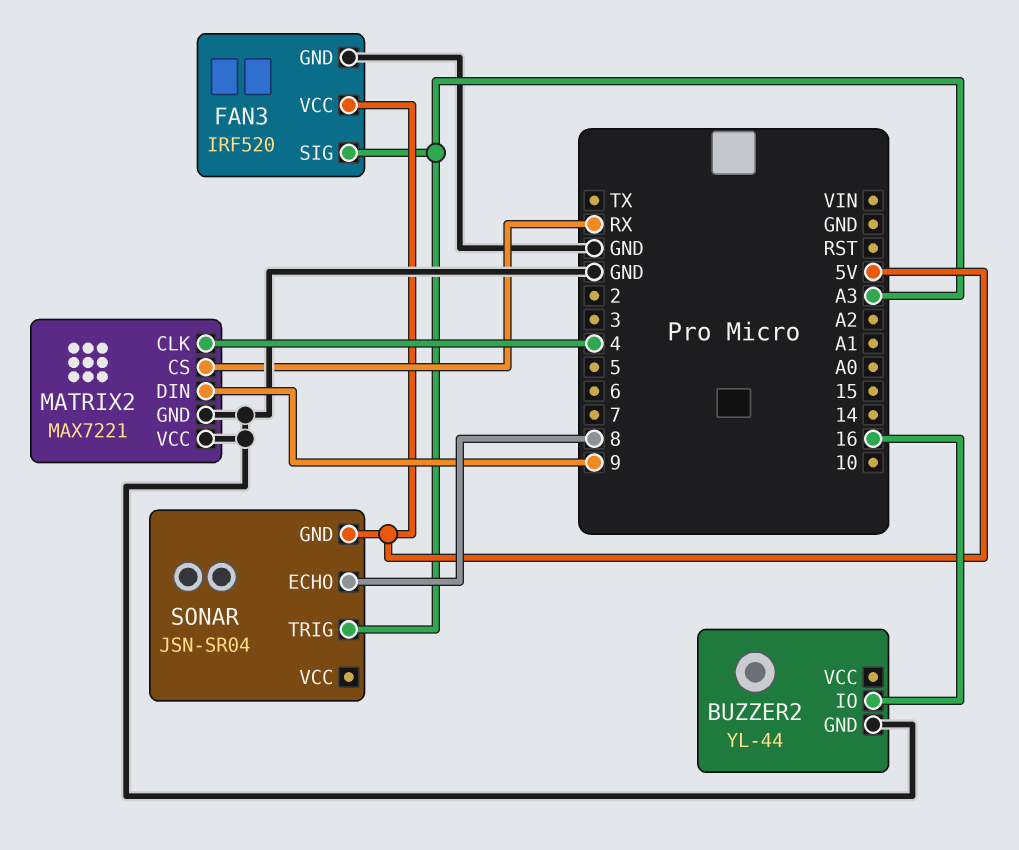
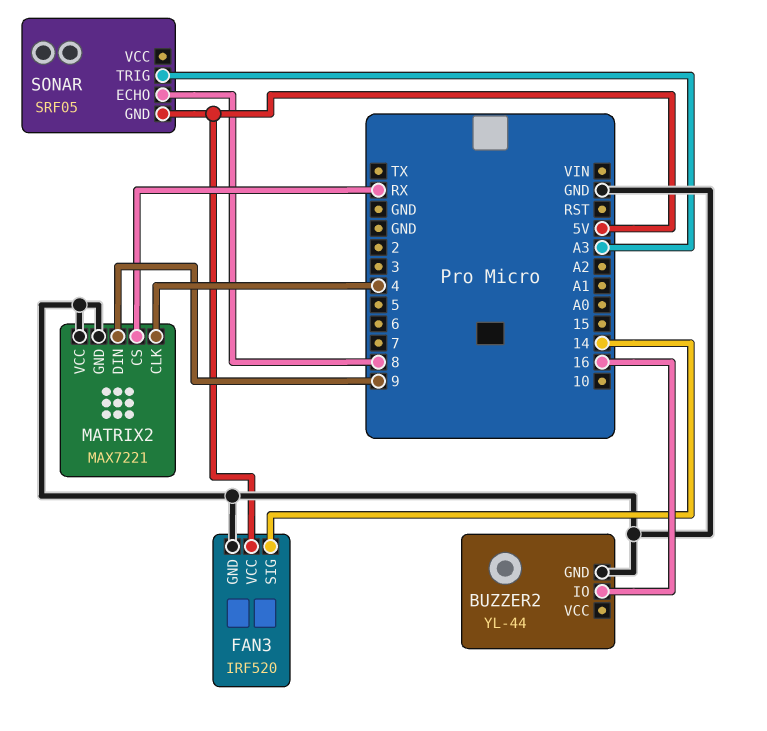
FAN3 pin SIG: A3 -> 14
SONAR: JSN-SR04 -> SRF05

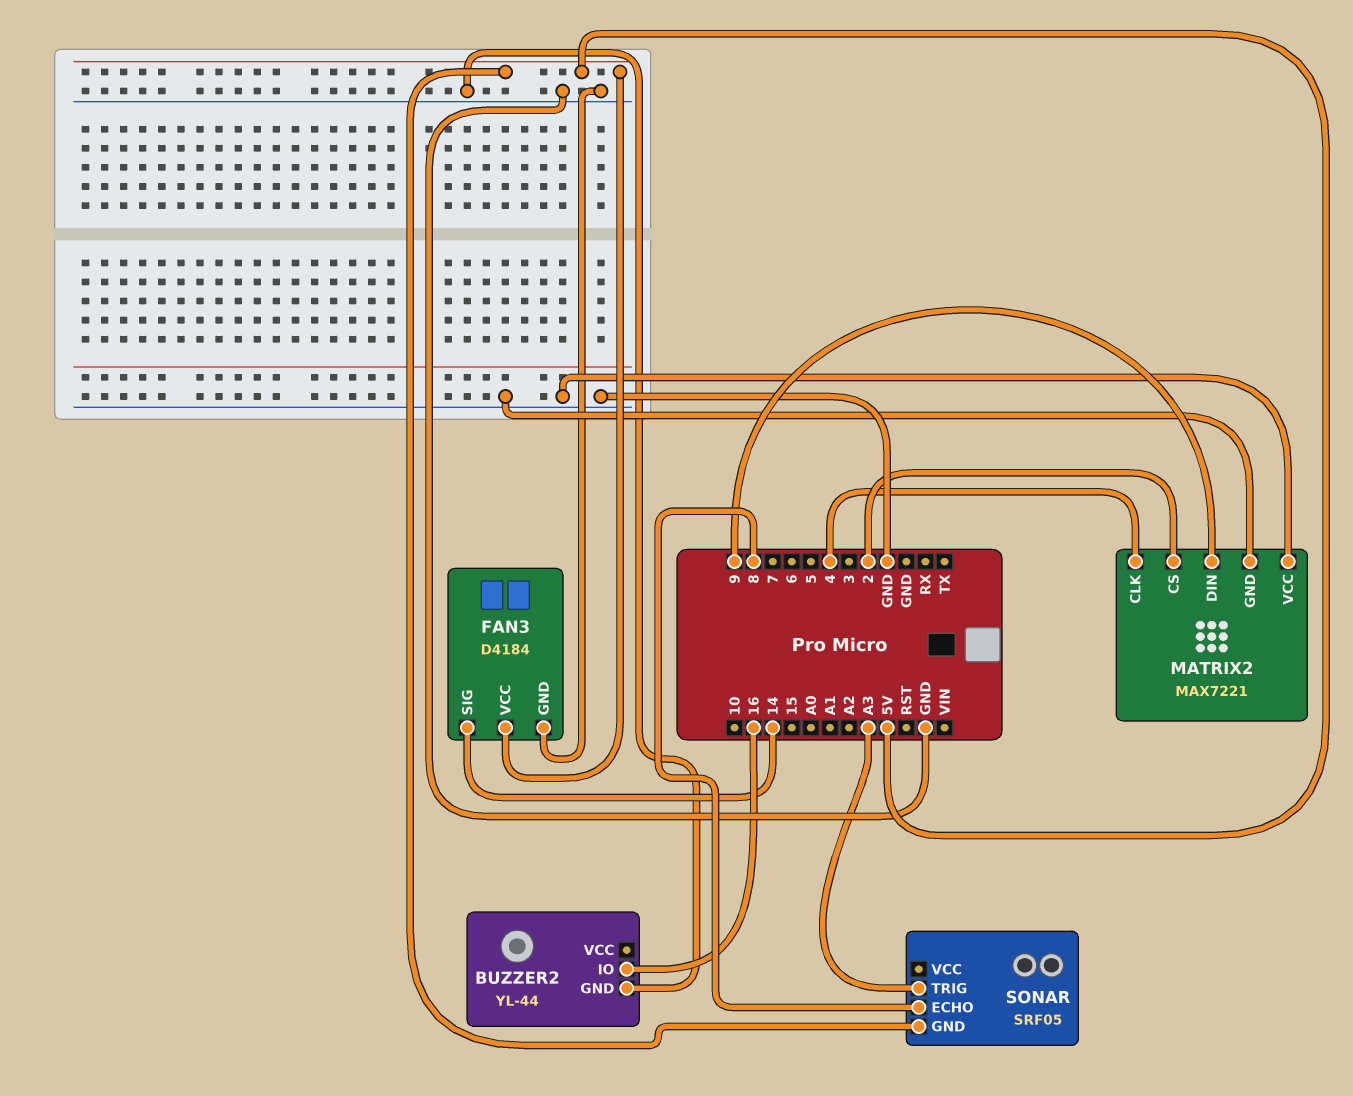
FAN3: IRF520 -> D4184
MATRIX2 pin CS: RX -> 2

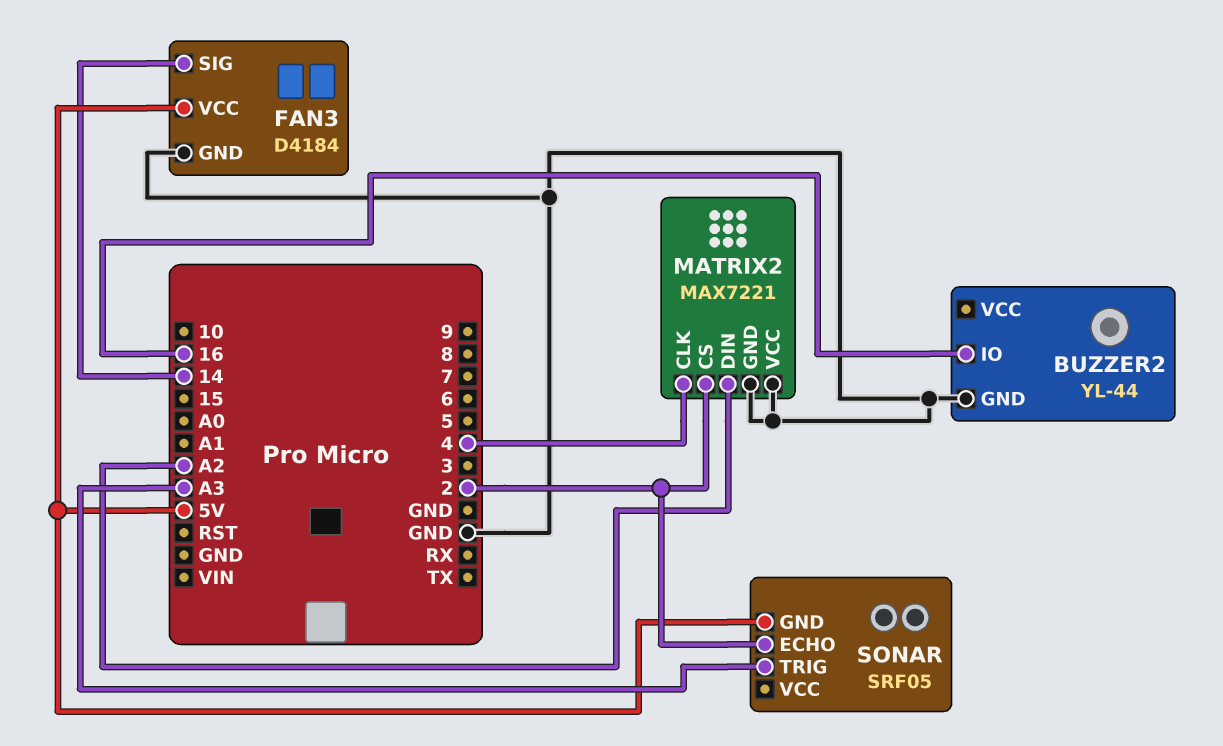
MATRIX2 pin DIN: 9 -> A2
SONAR pin ECHO: 8 -> 2

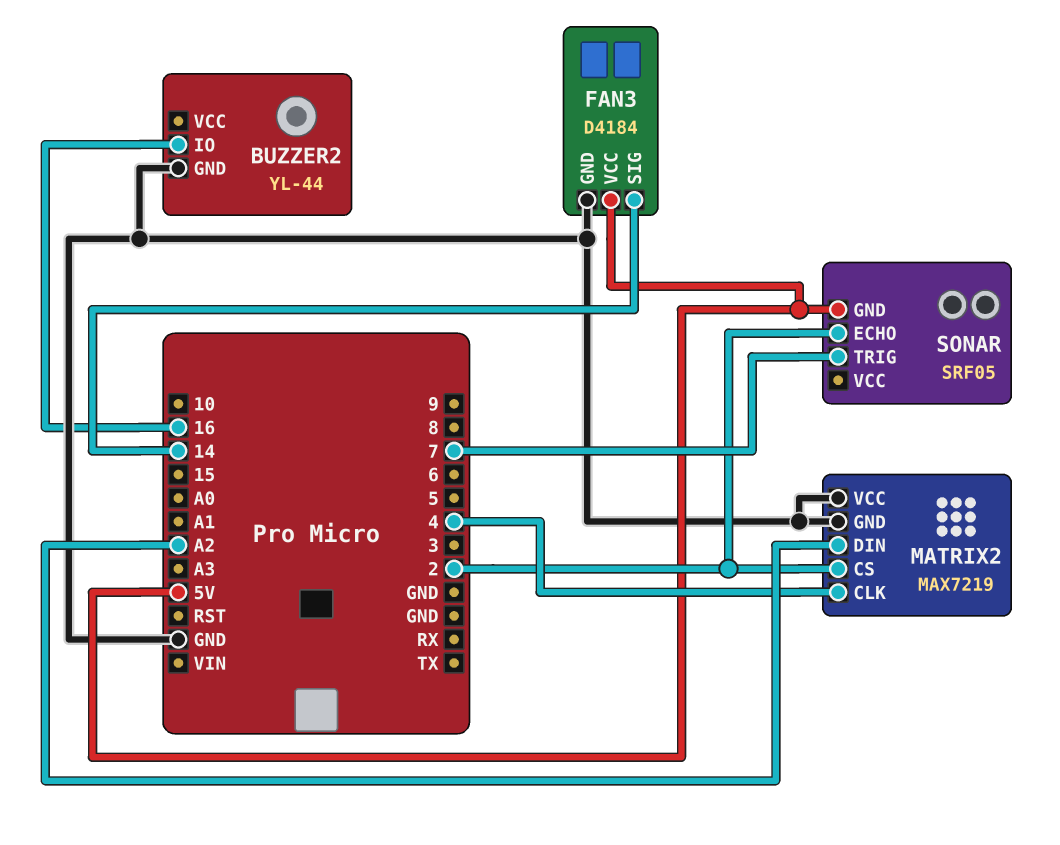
MATRIX2: MAX7221 -> MAX7219
SONAR pin TRIG: A3 -> 7

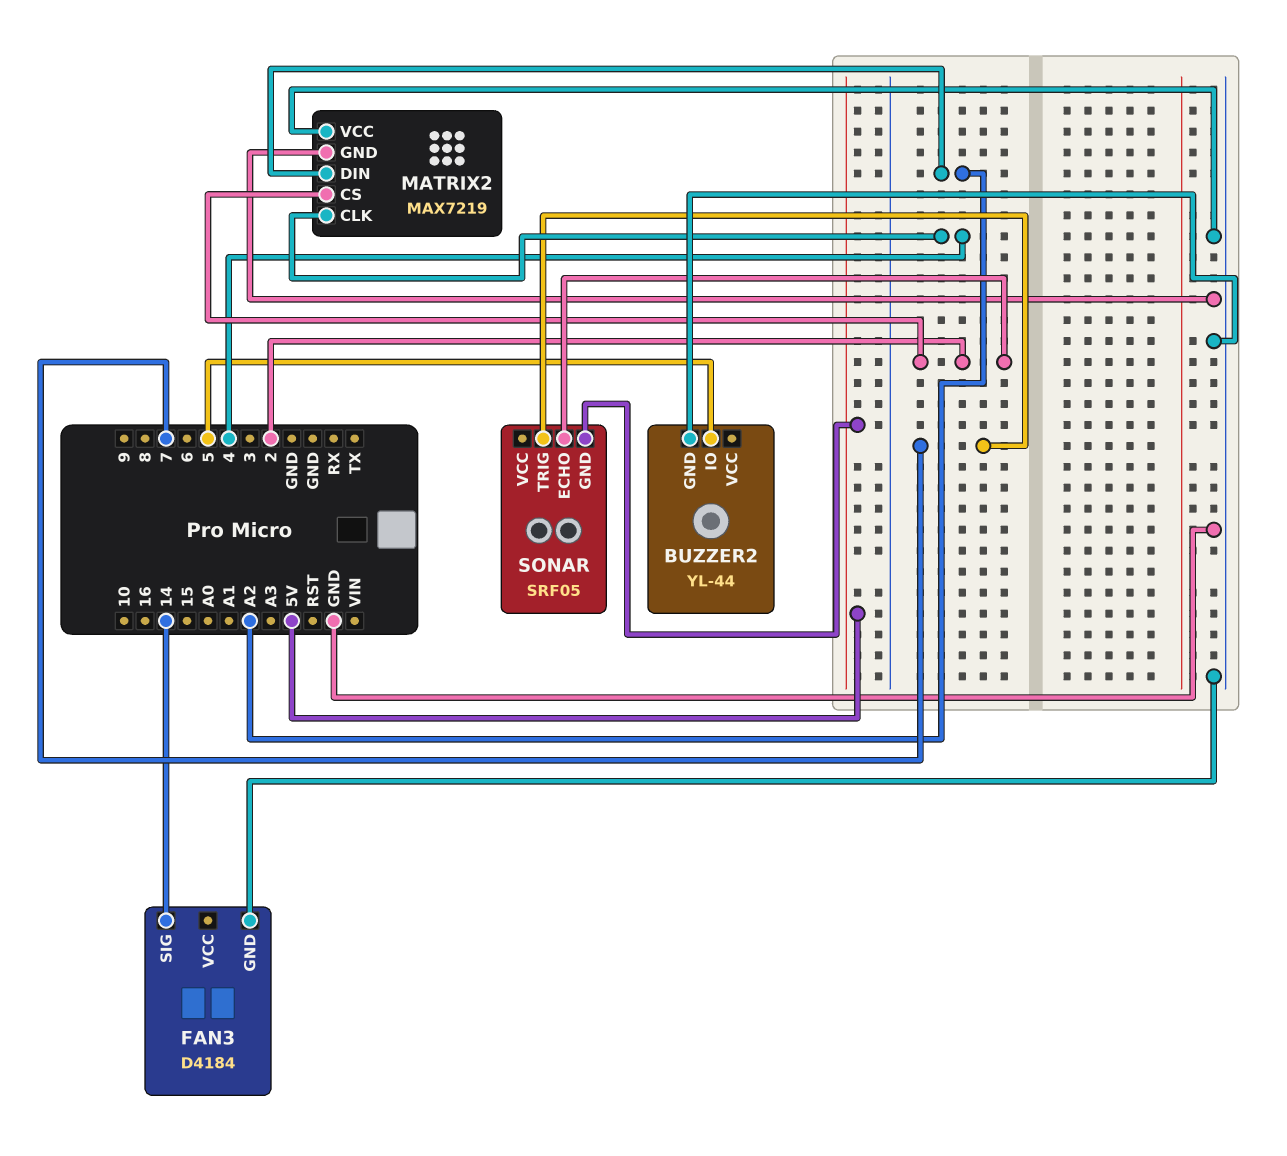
BUZZER2 pin IO: 16 -> 5
FAN3 pin VCC: 5V -> none

